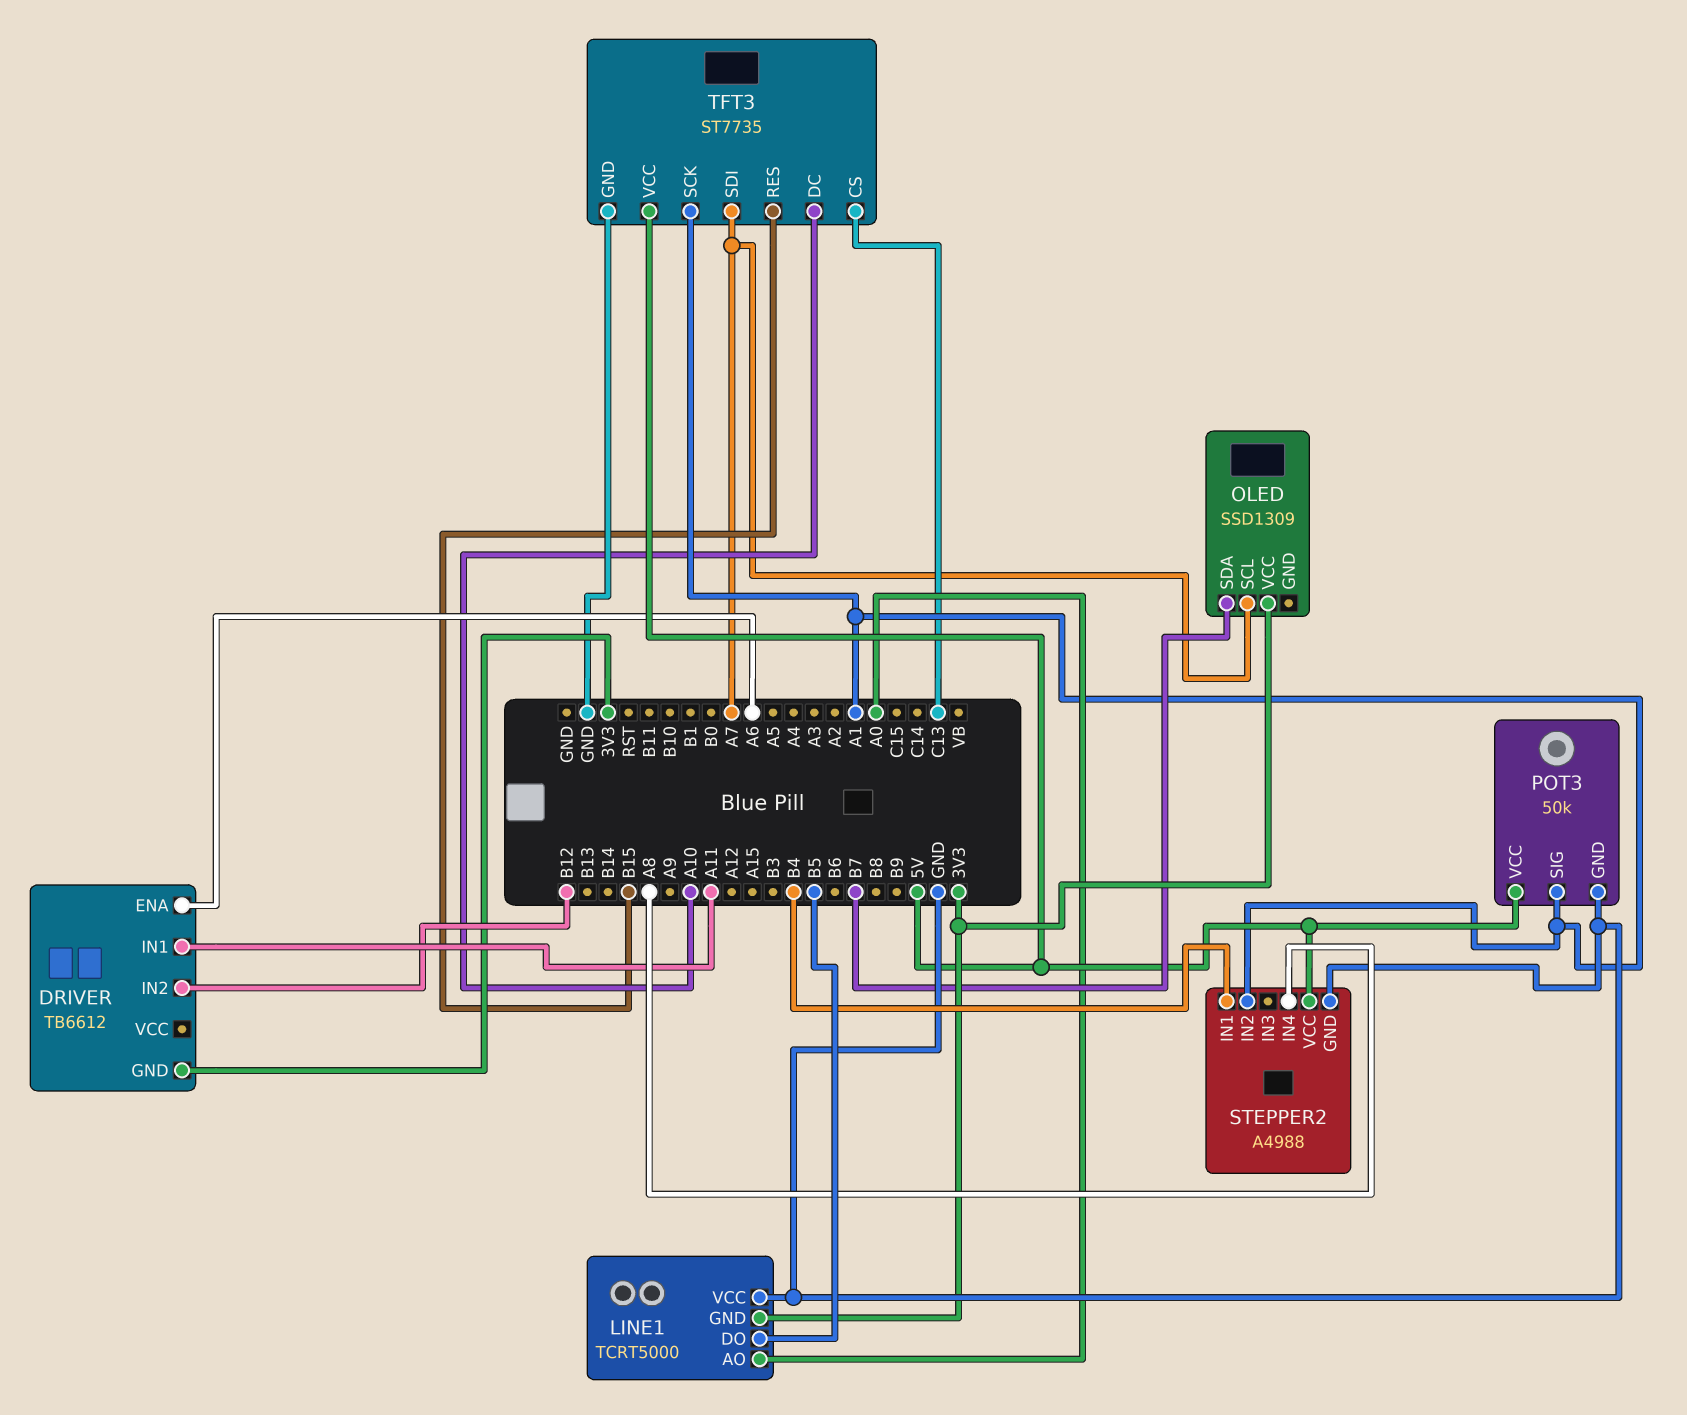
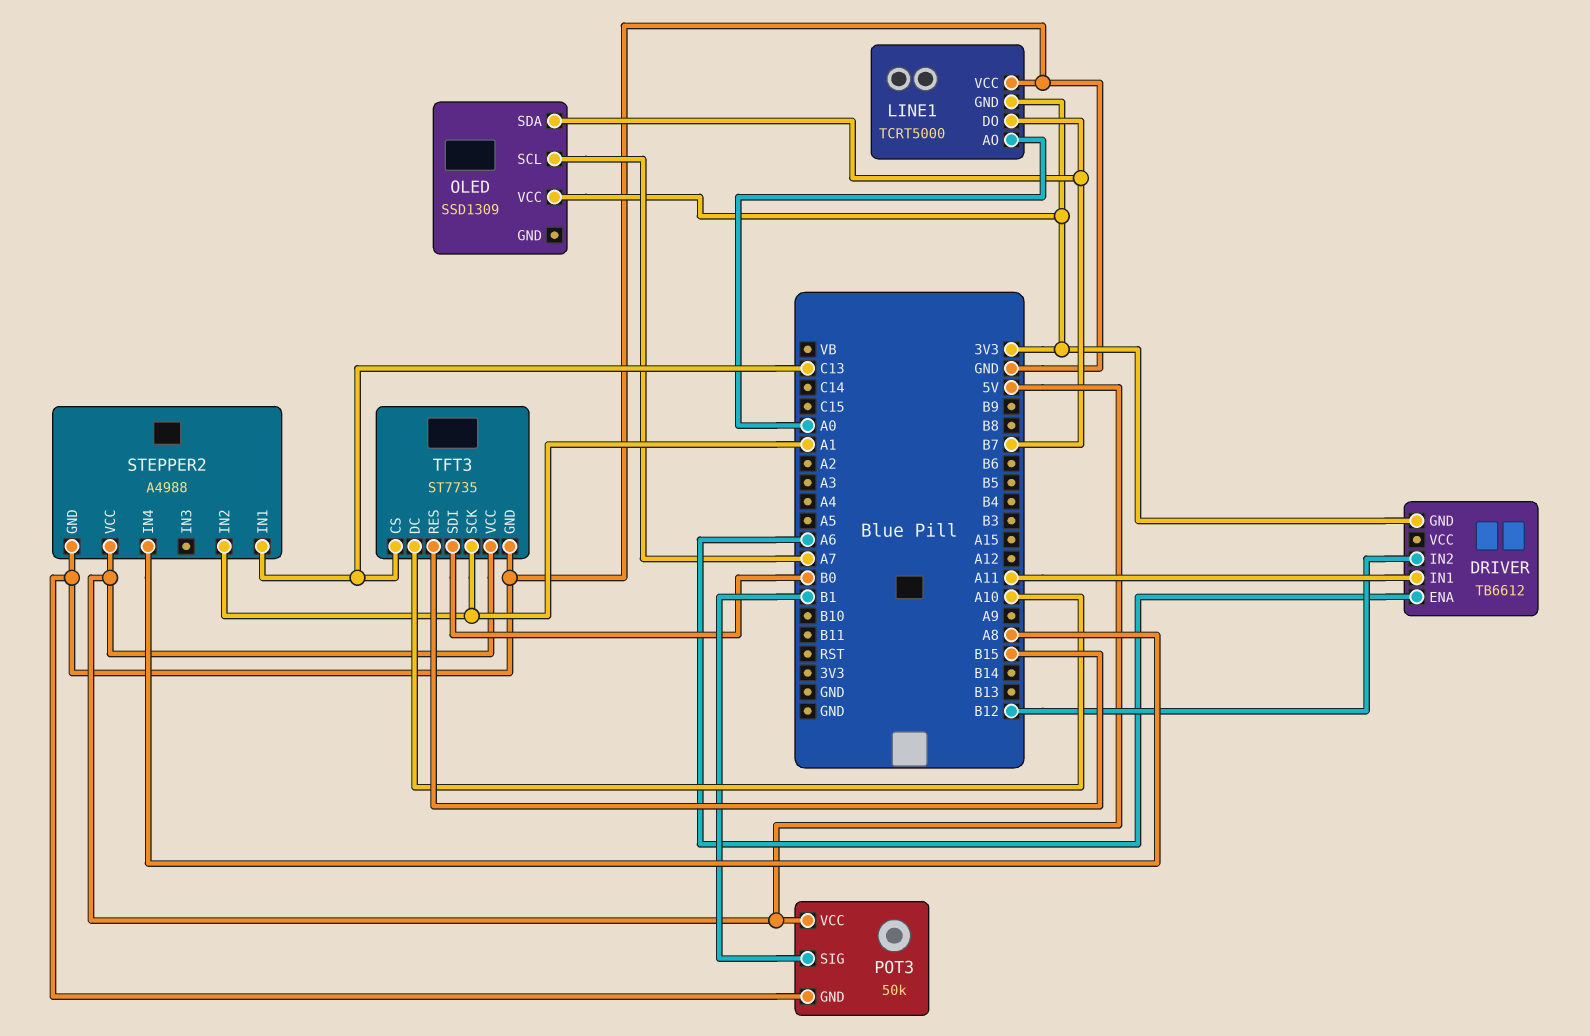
LINE1 pin DO: B5 -> B7
POT3 pin SIG: A1 -> B1
STEPPER2 pin IN1: B4 -> C13
TFT3 pin SDI: A7 -> B0

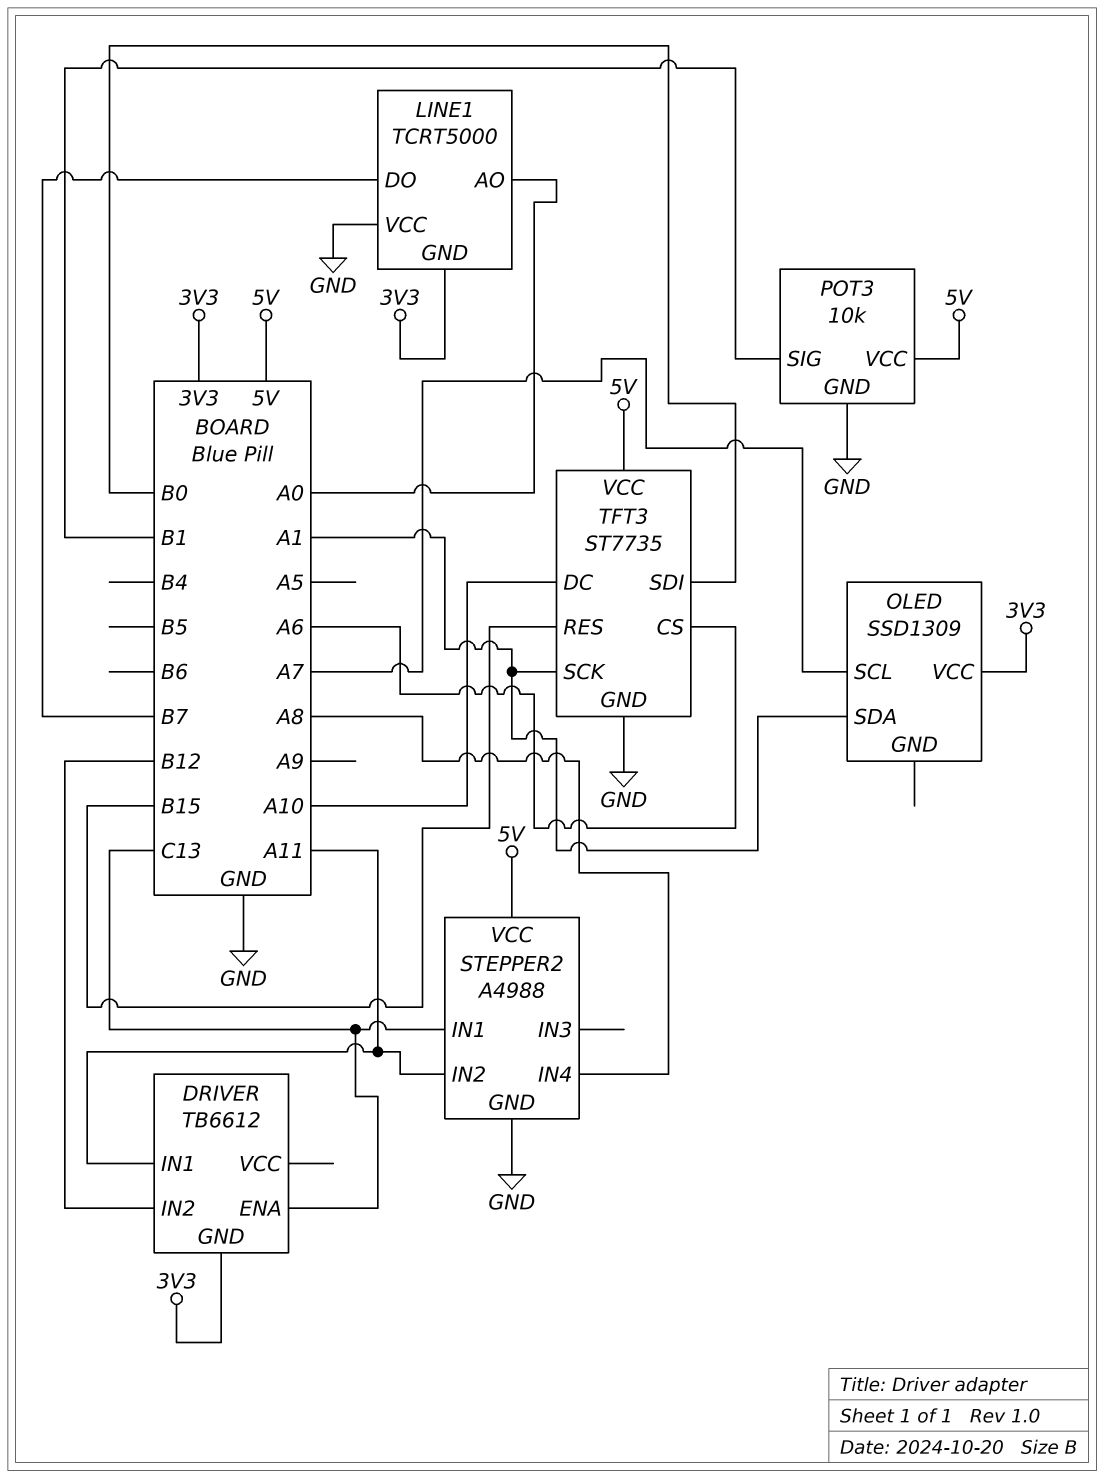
DRIVER pin ENA: A6 -> C13
OLED pin SDA: B7 -> A1
POT3: 50k -> 10k
STEPPER2 pin IN2: A1 -> A11
TFT3 pin CS: C13 -> A6

